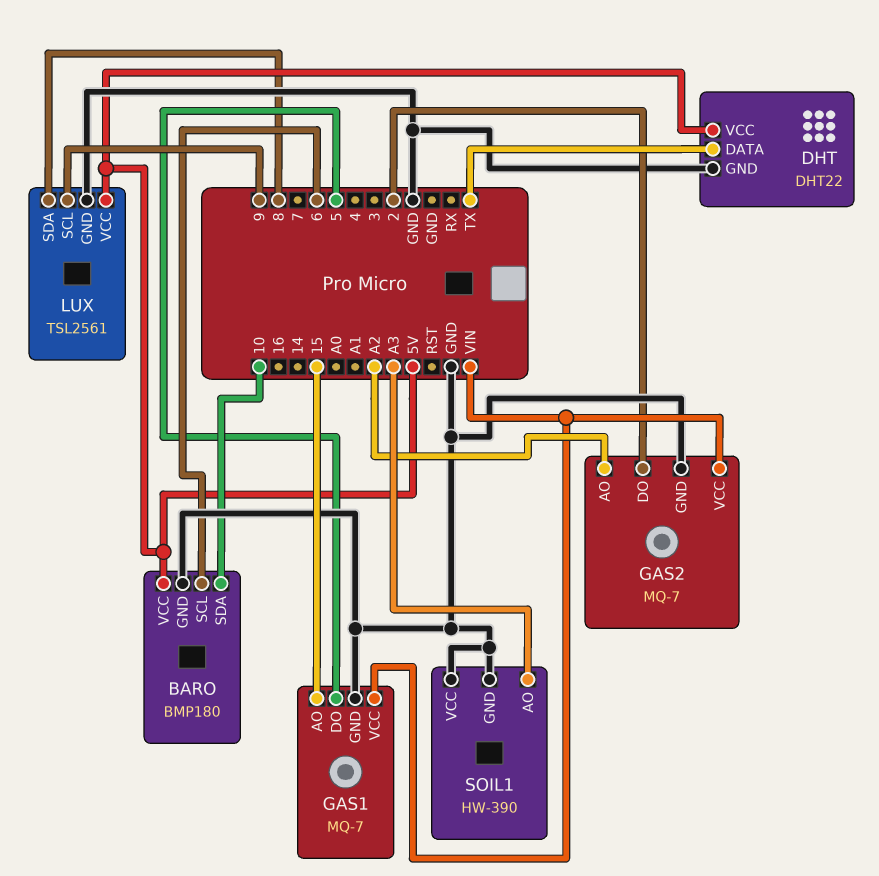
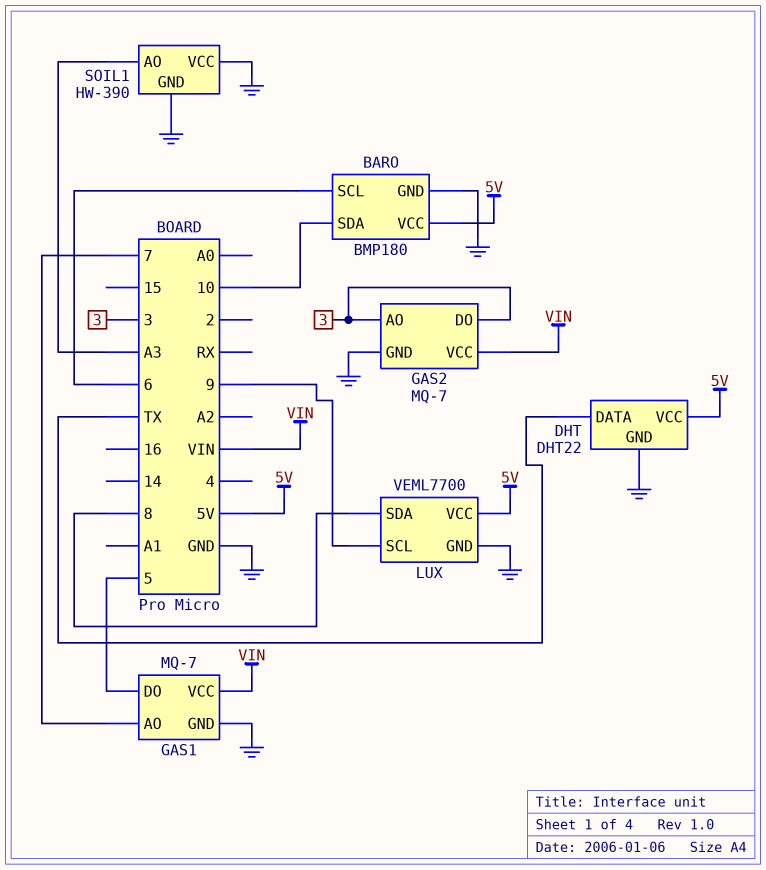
GAS1 pin AO: 15 -> 7
GAS2 pin AO: A2 -> 3
GAS2 pin DO: 2 -> 3
LUX: TSL2561 -> VEML7700

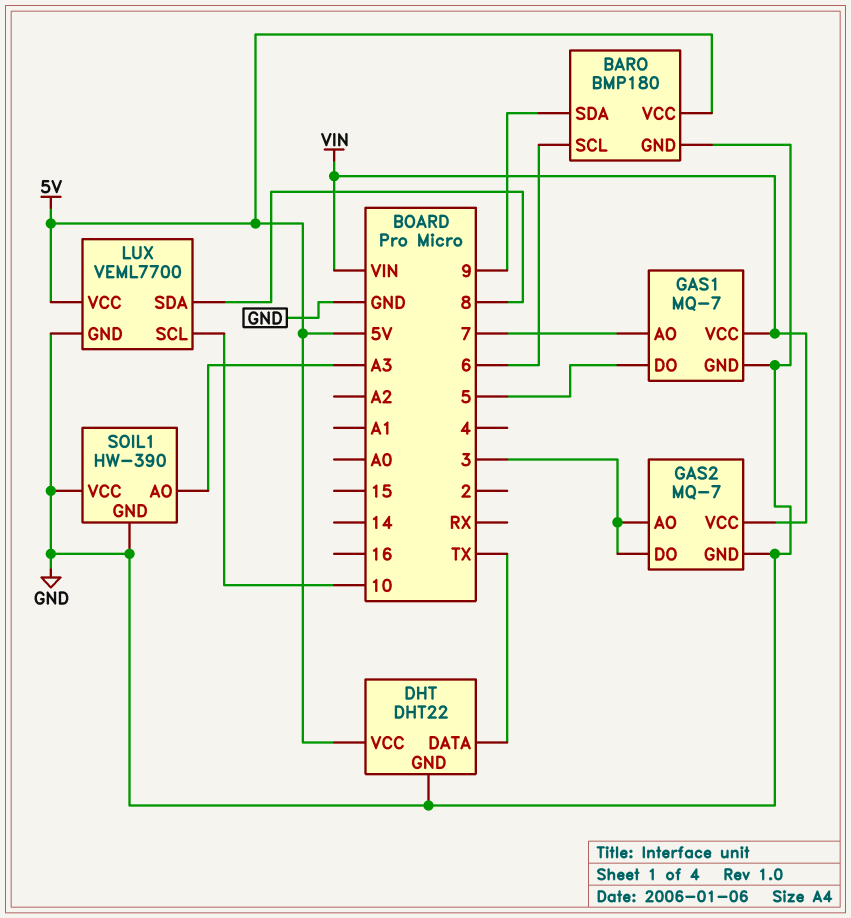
BARO pin SDA: 10 -> 9
LUX pin SCL: 9 -> 10

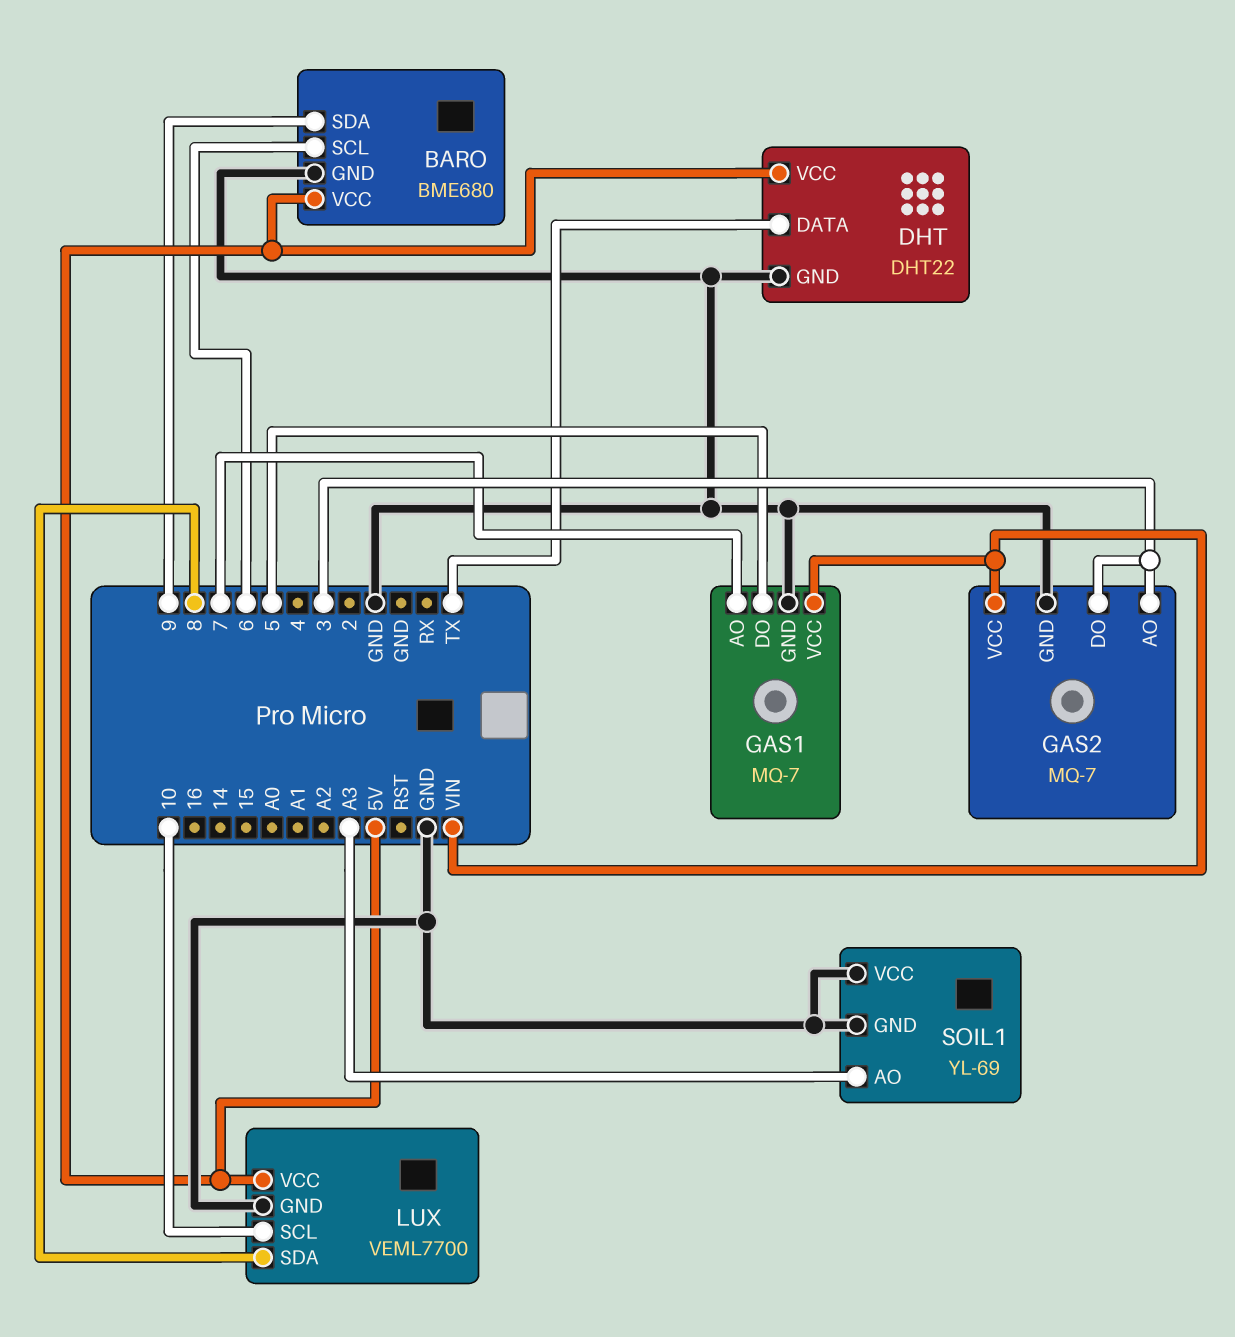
BARO: BMP180 -> BME680
SOIL1: HW-390 -> YL-69

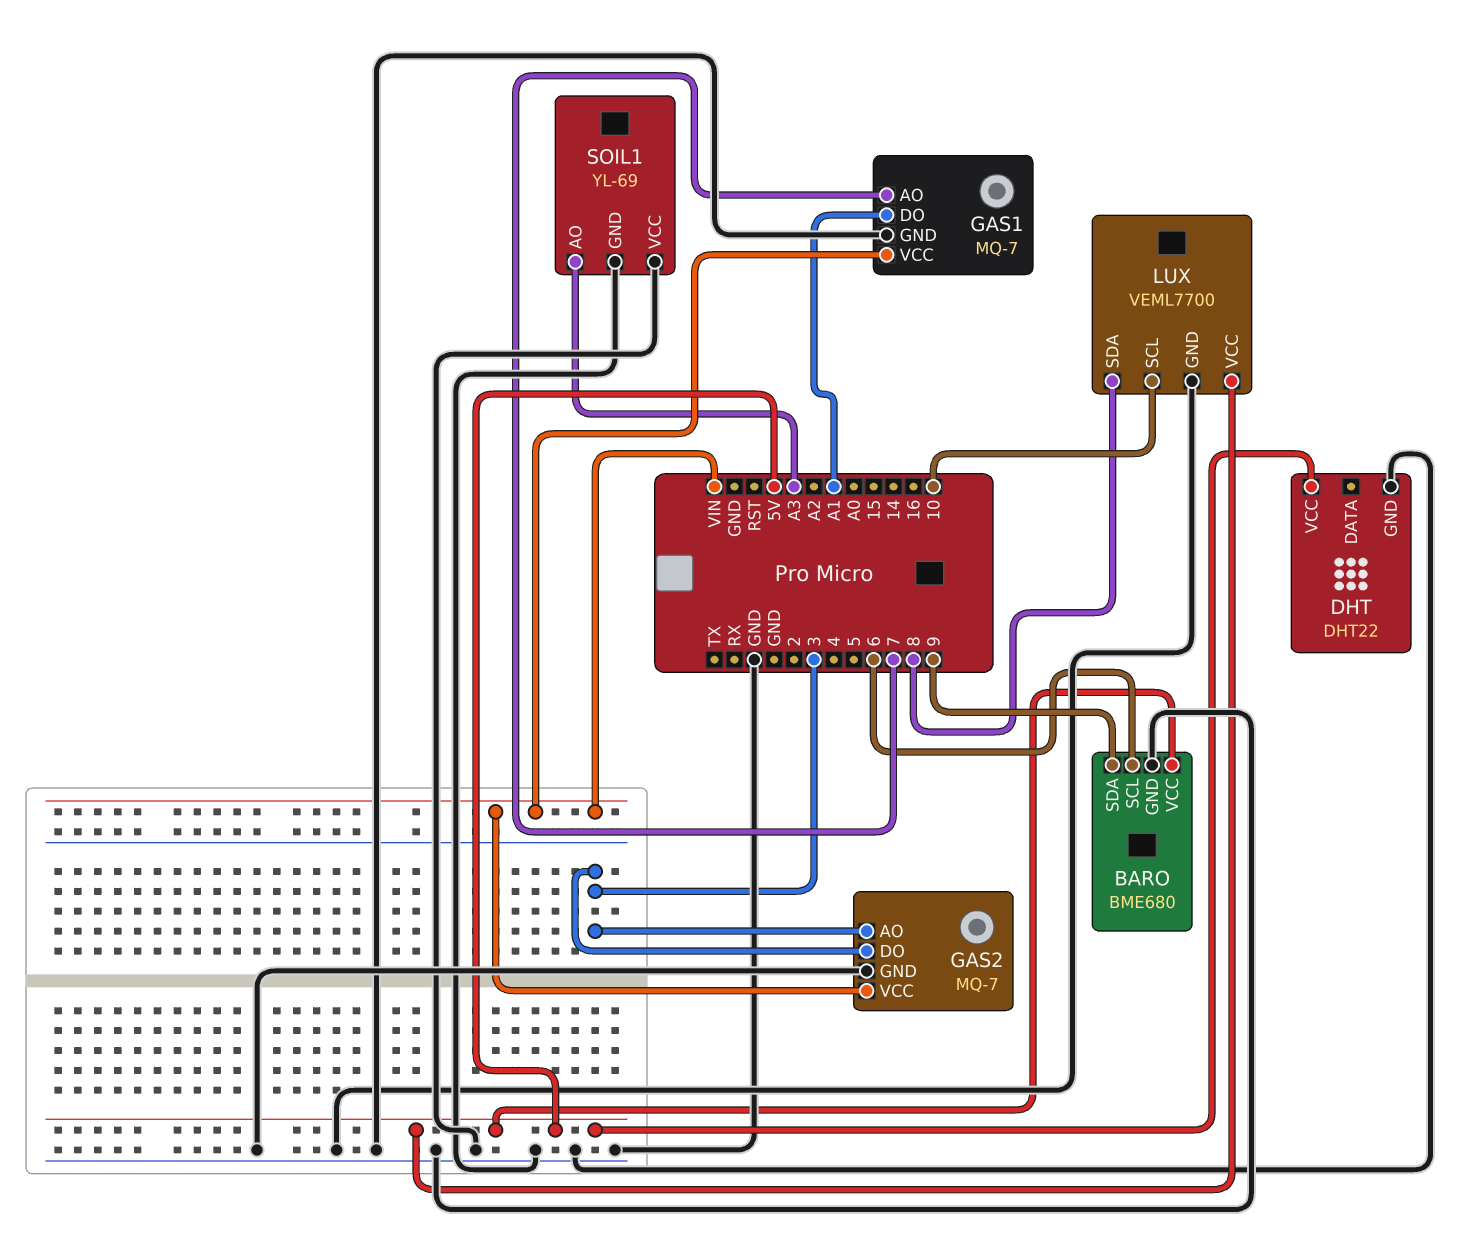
DHT pin DATA: TX -> none
GAS1 pin DO: 5 -> A1

